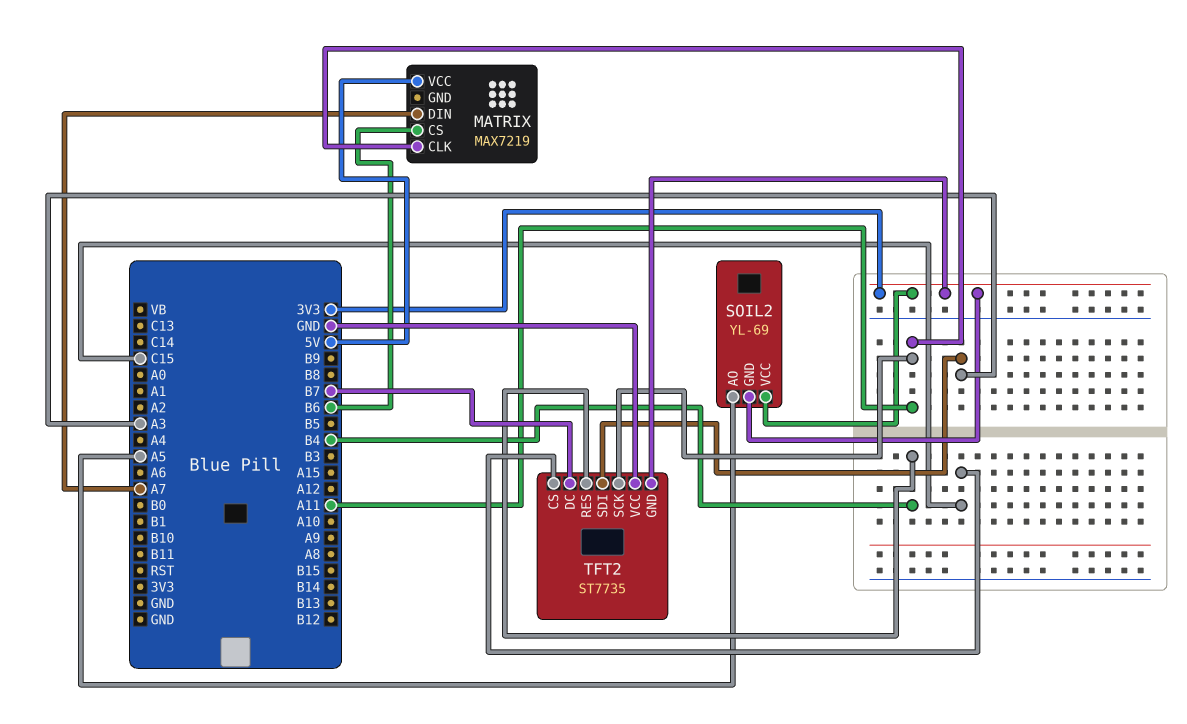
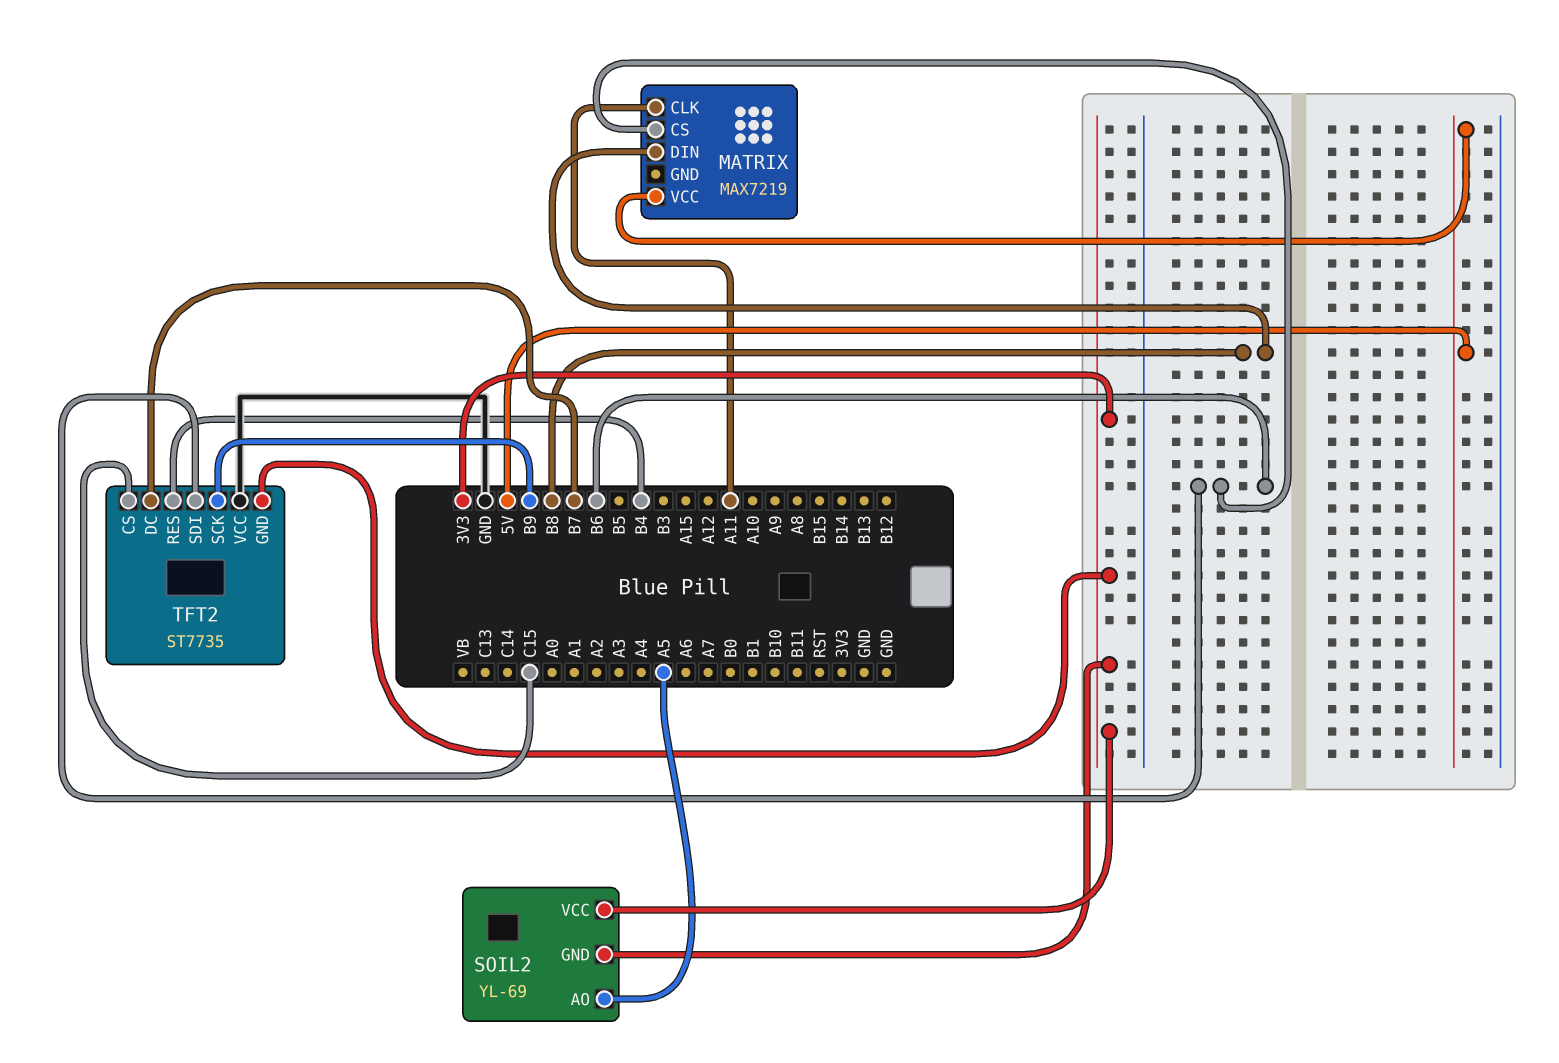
MATRIX pin DIN: A7 -> B8
TFT2 pin SCK: A11 -> B9
TFT2 pin SDI: A3 -> B6

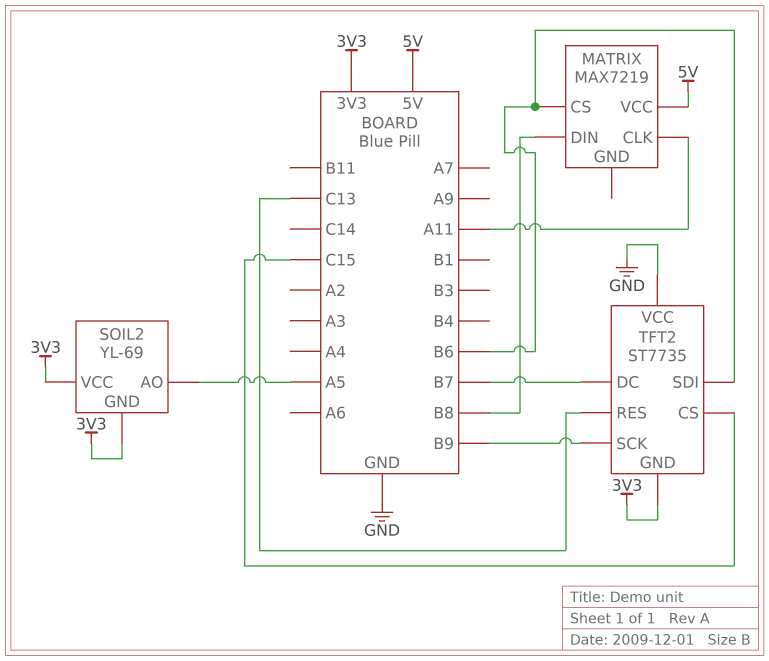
TFT2 pin RES: B4 -> C13

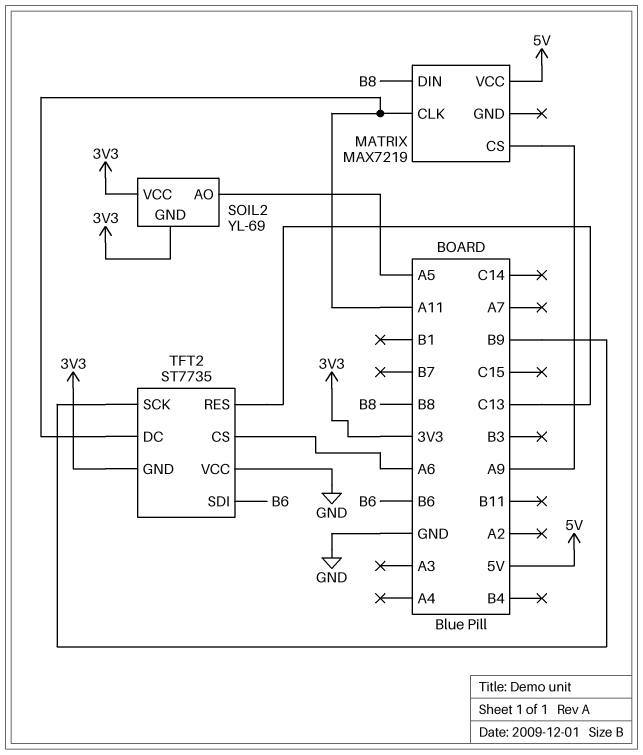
MATRIX pin CS: B6 -> A9
TFT2 pin CS: C15 -> A6
TFT2 pin DC: B7 -> A11

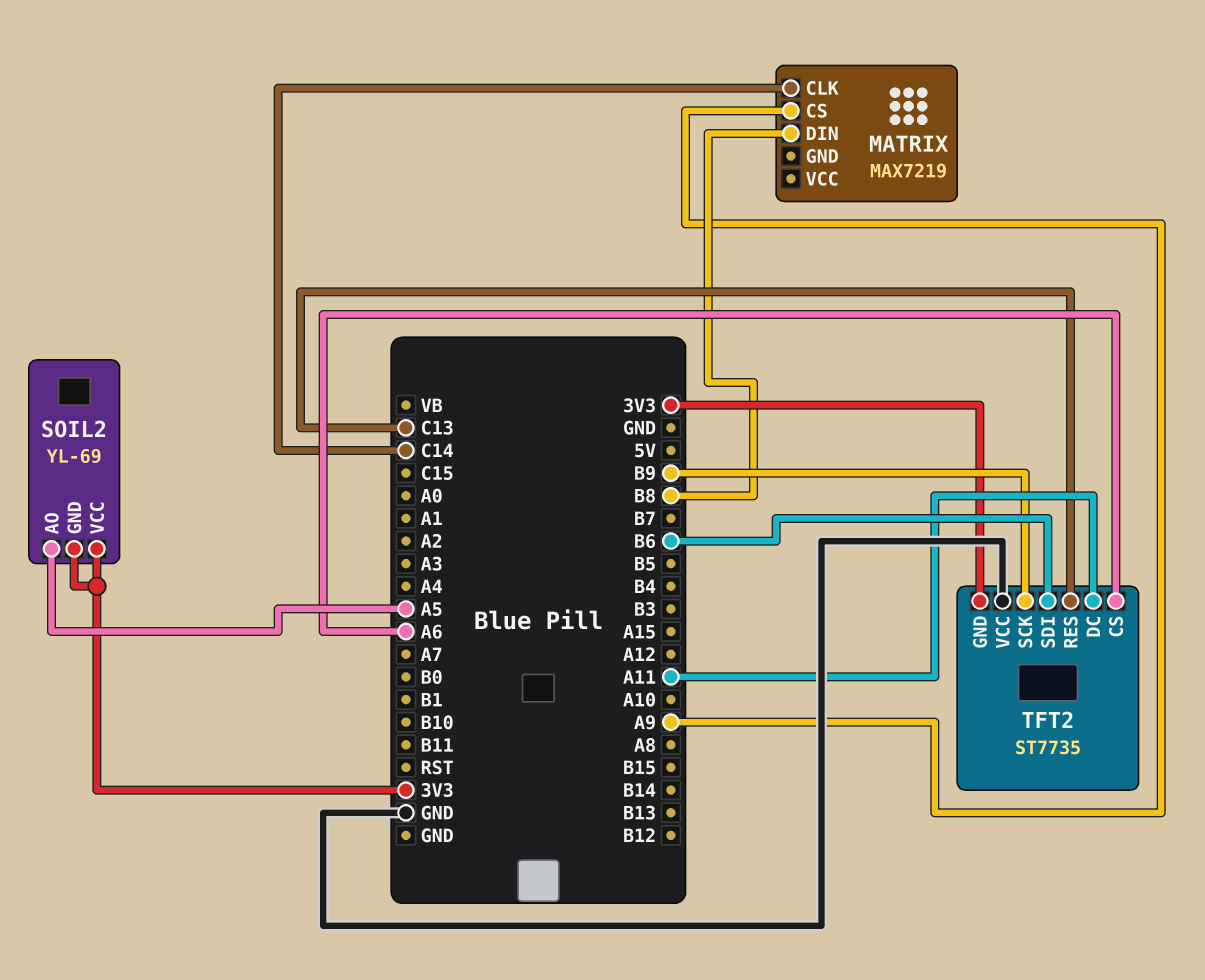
MATRIX pin CLK: A11 -> C14
MATRIX pin VCC: 5V -> none

